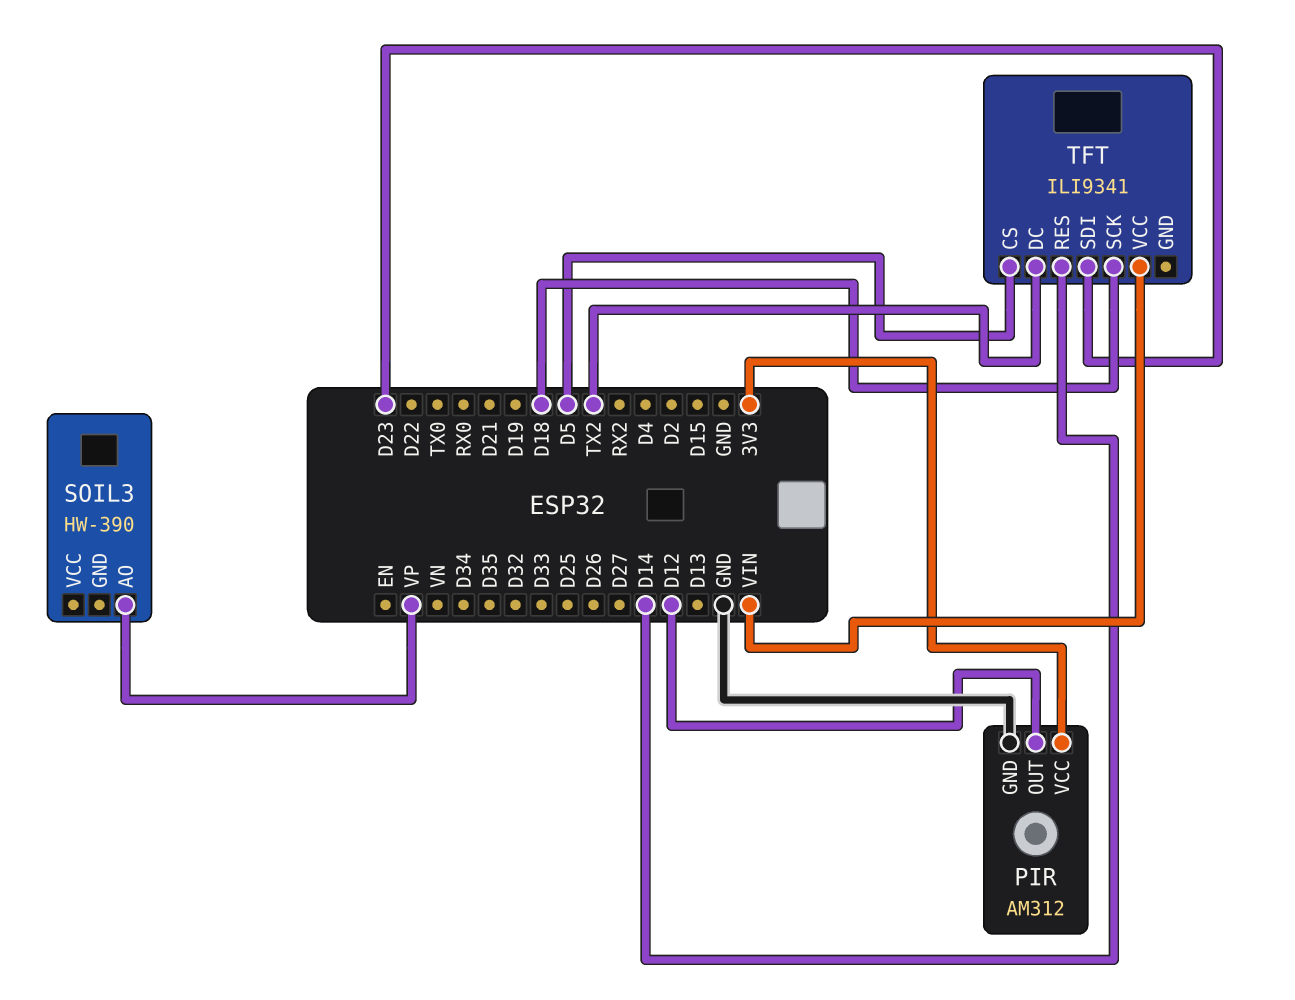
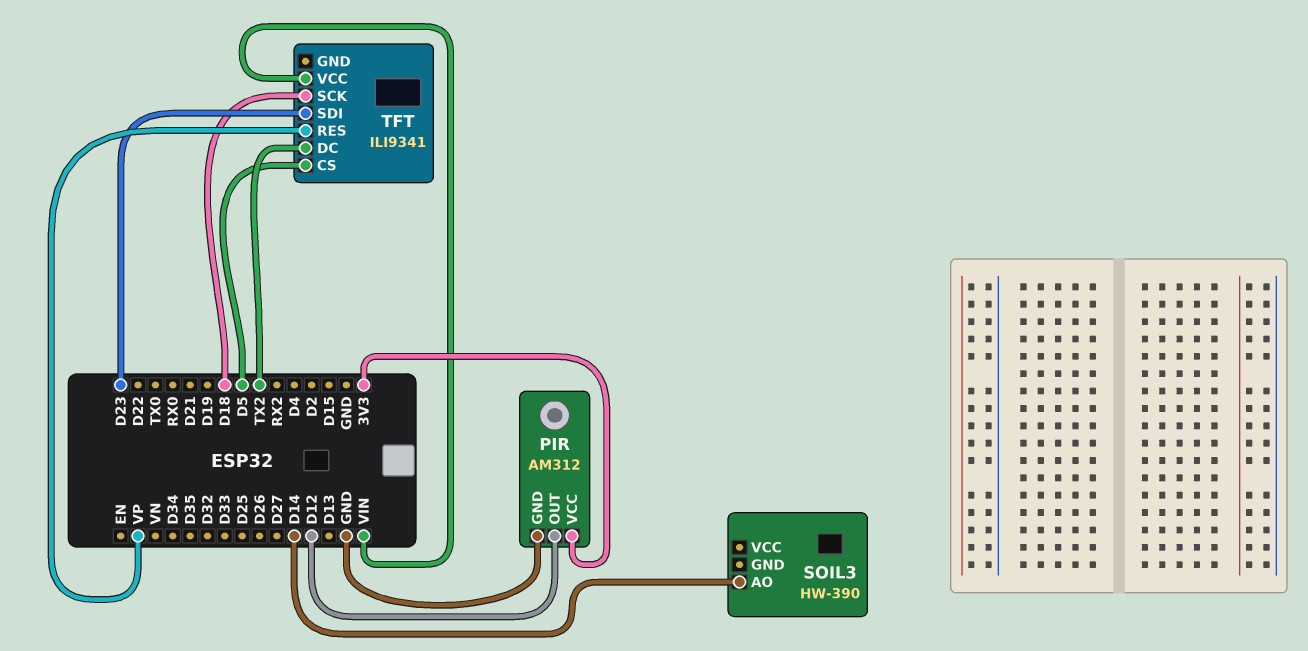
SOIL3 pin AO: VP -> D14
TFT pin RES: D14 -> VP

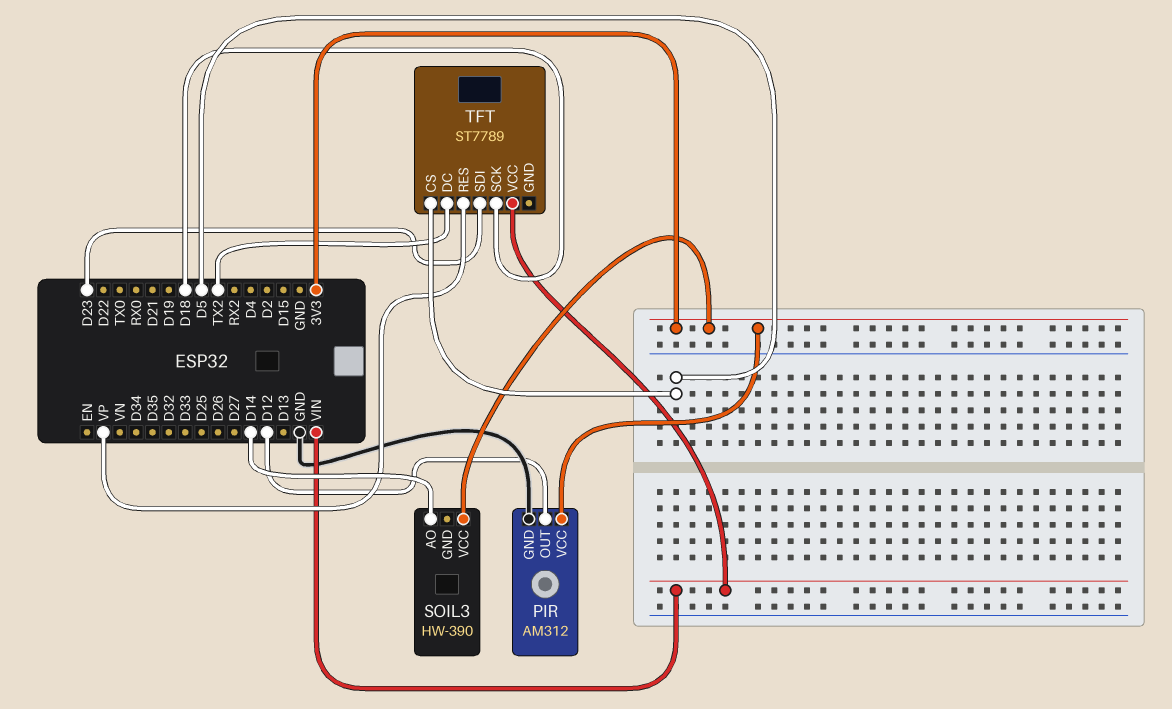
SOIL3 pin VCC: none -> 3V3
TFT: ILI9341 -> ST7789

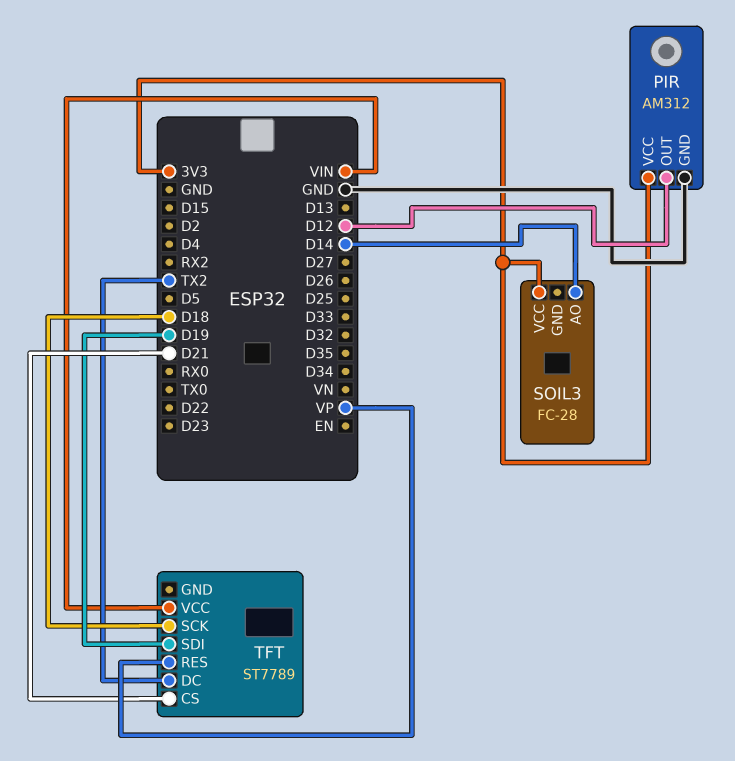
SOIL3: HW-390 -> FC-28
TFT pin CS: D5 -> D21
TFT pin SDI: D23 -> D19

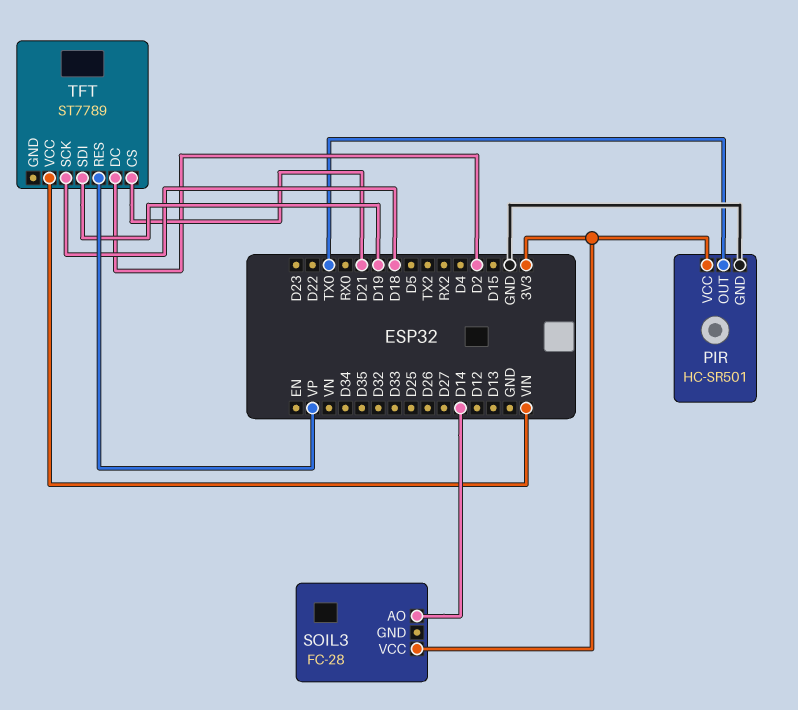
PIR: AM312 -> HC-SR501
PIR pin OUT: D12 -> TX0
TFT pin DC: TX2 -> D2

